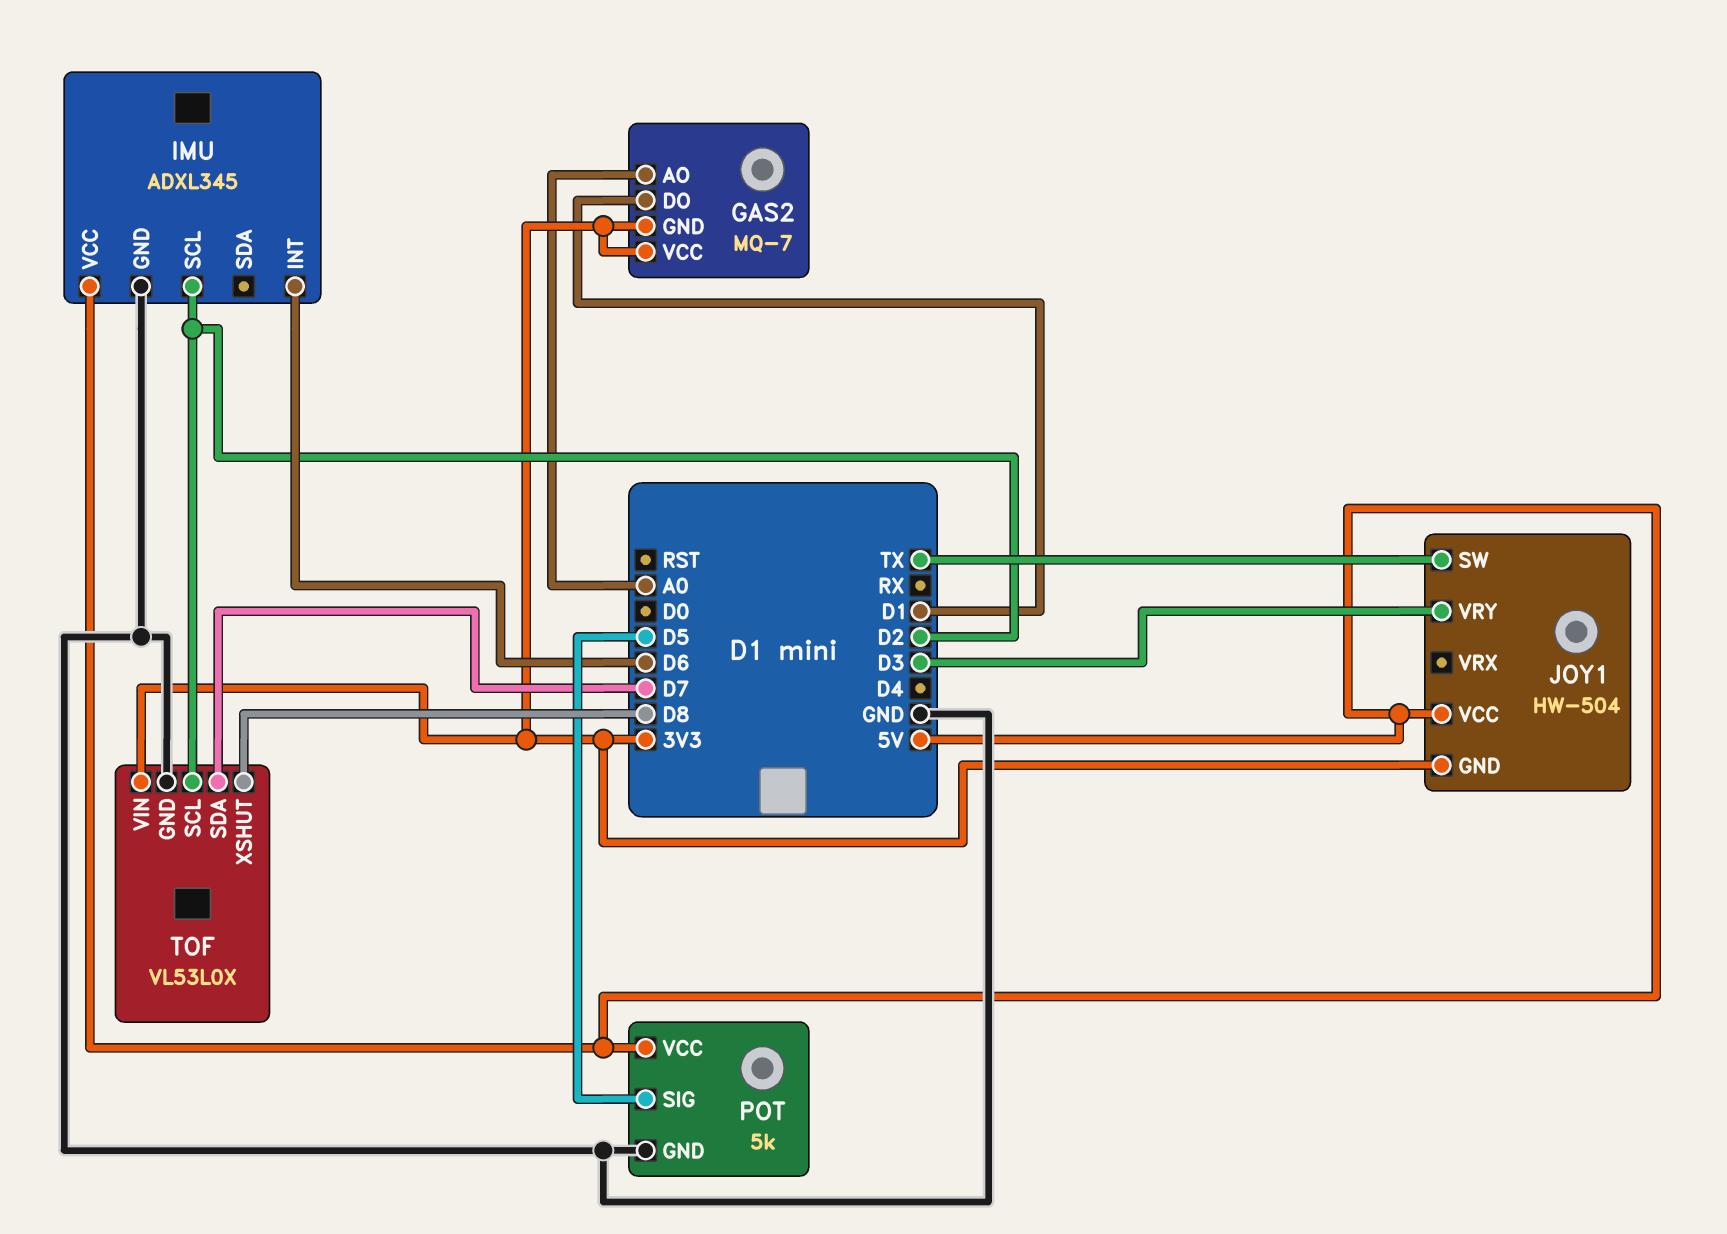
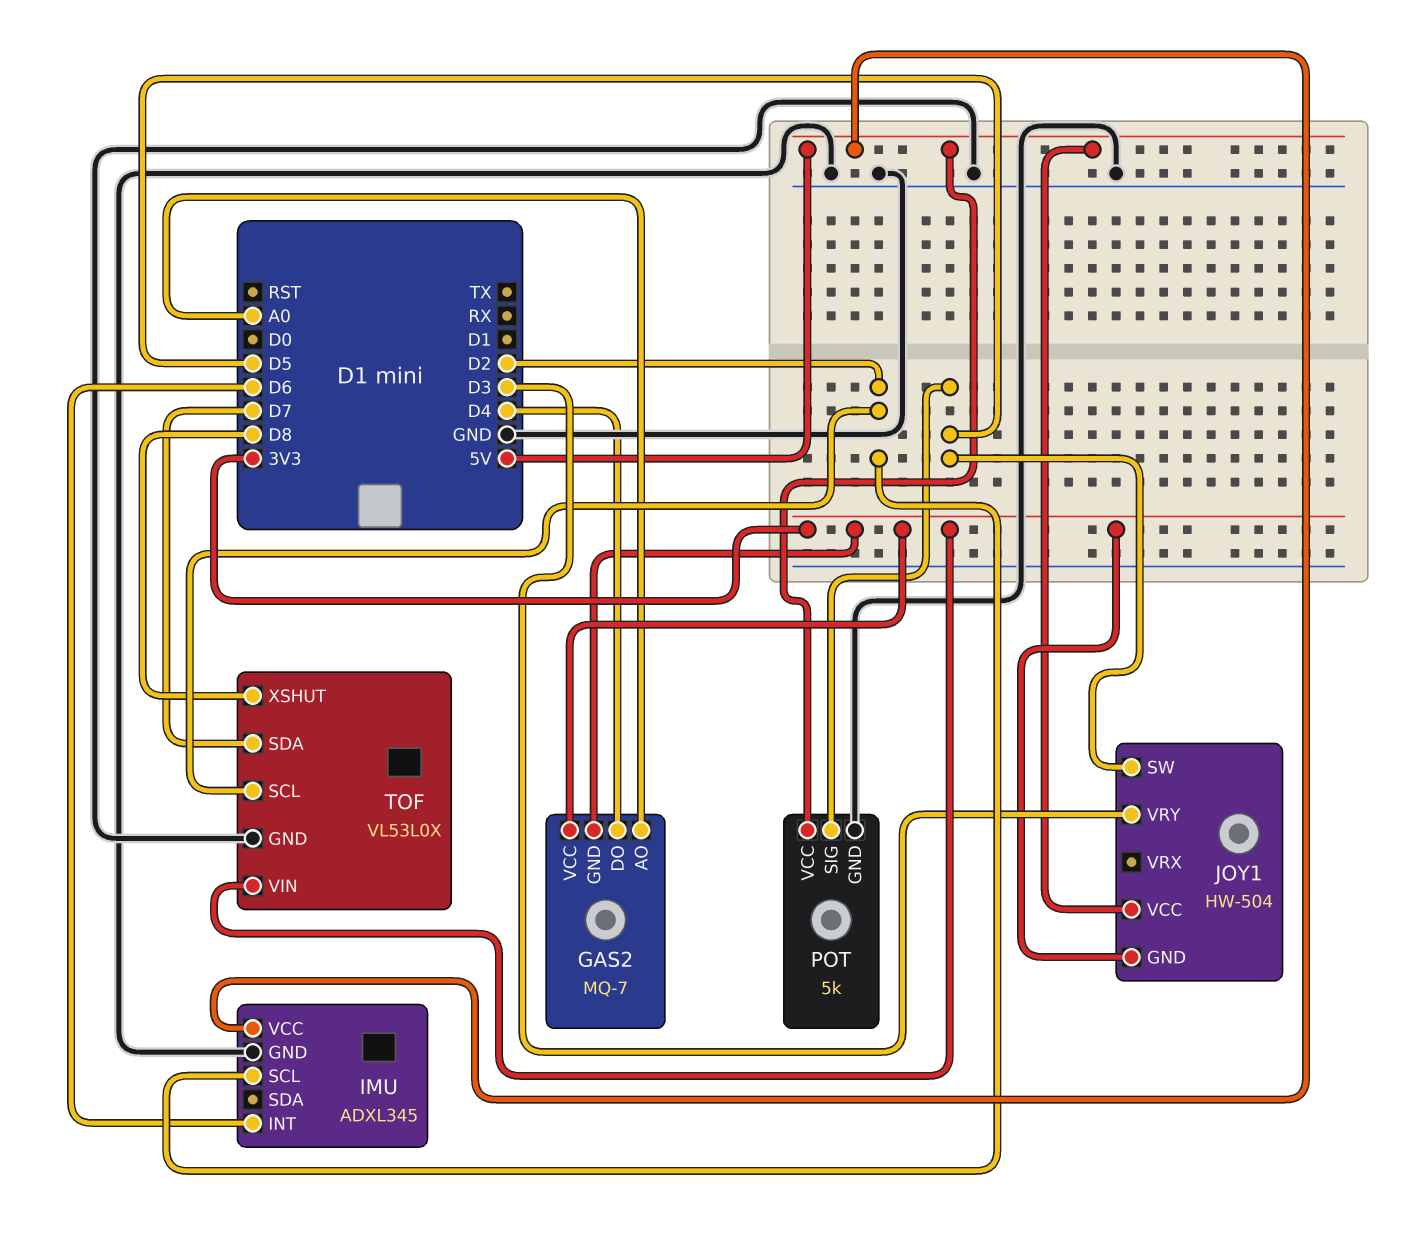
GAS2 pin DO: D1 -> D4
JOY1 pin SW: TX -> D5

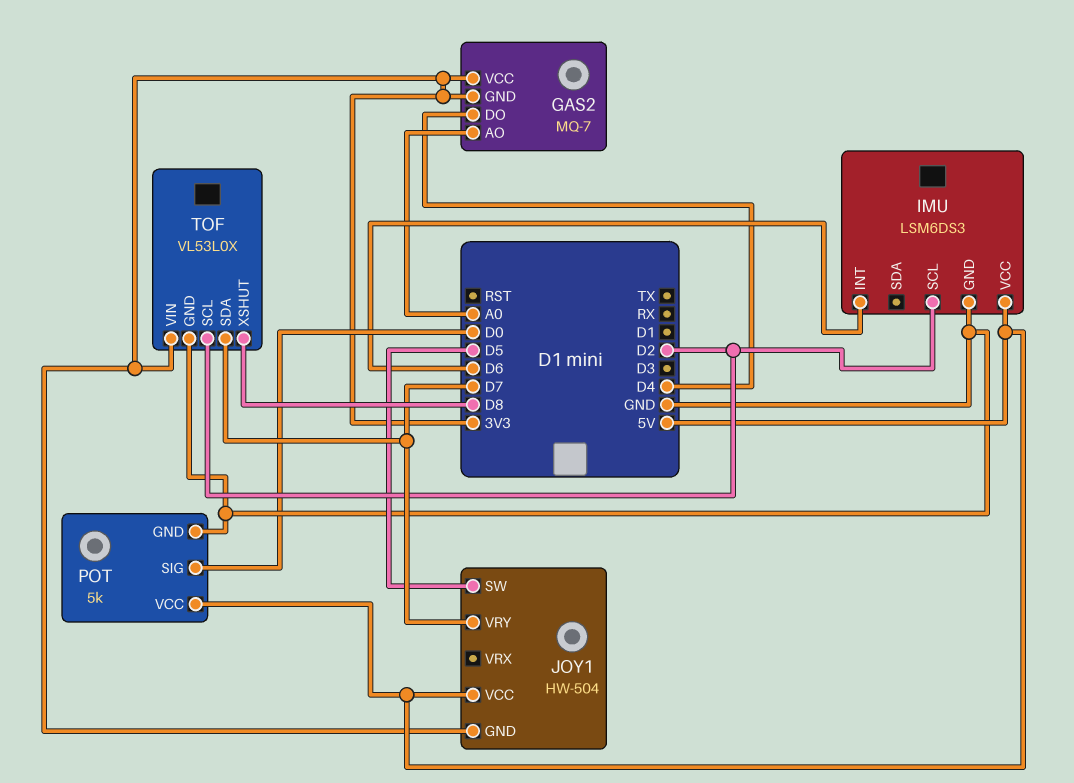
IMU: ADXL345 -> LSM6DS3
JOY1 pin VRY: D3 -> D7
POT pin SIG: D5 -> D0

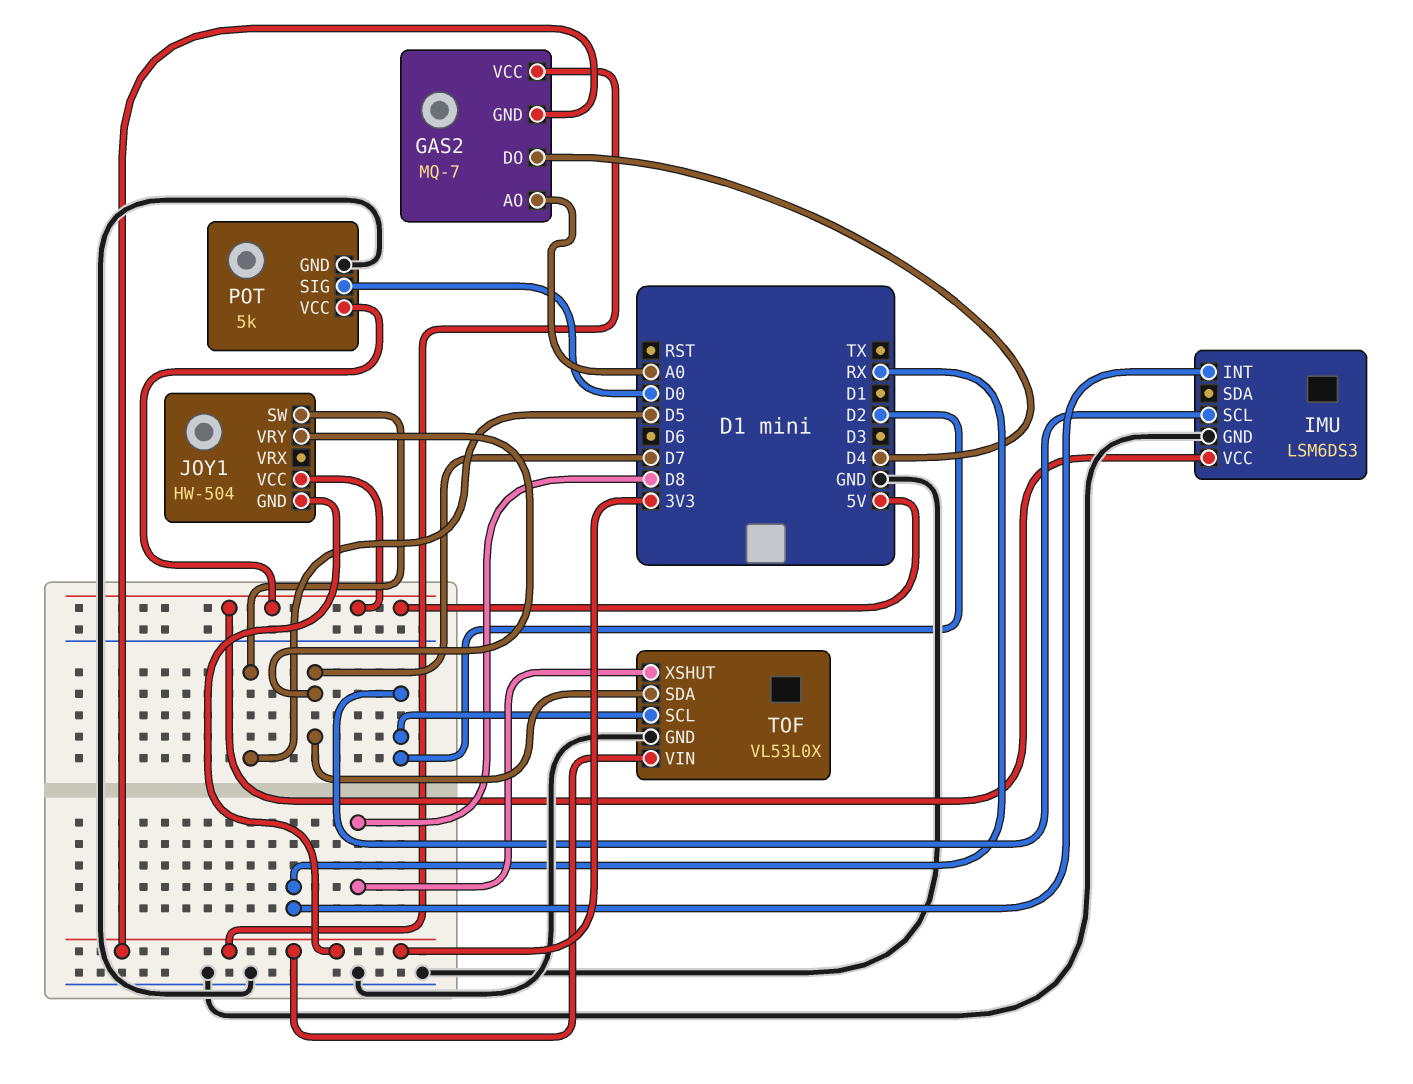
IMU pin INT: D6 -> RX

